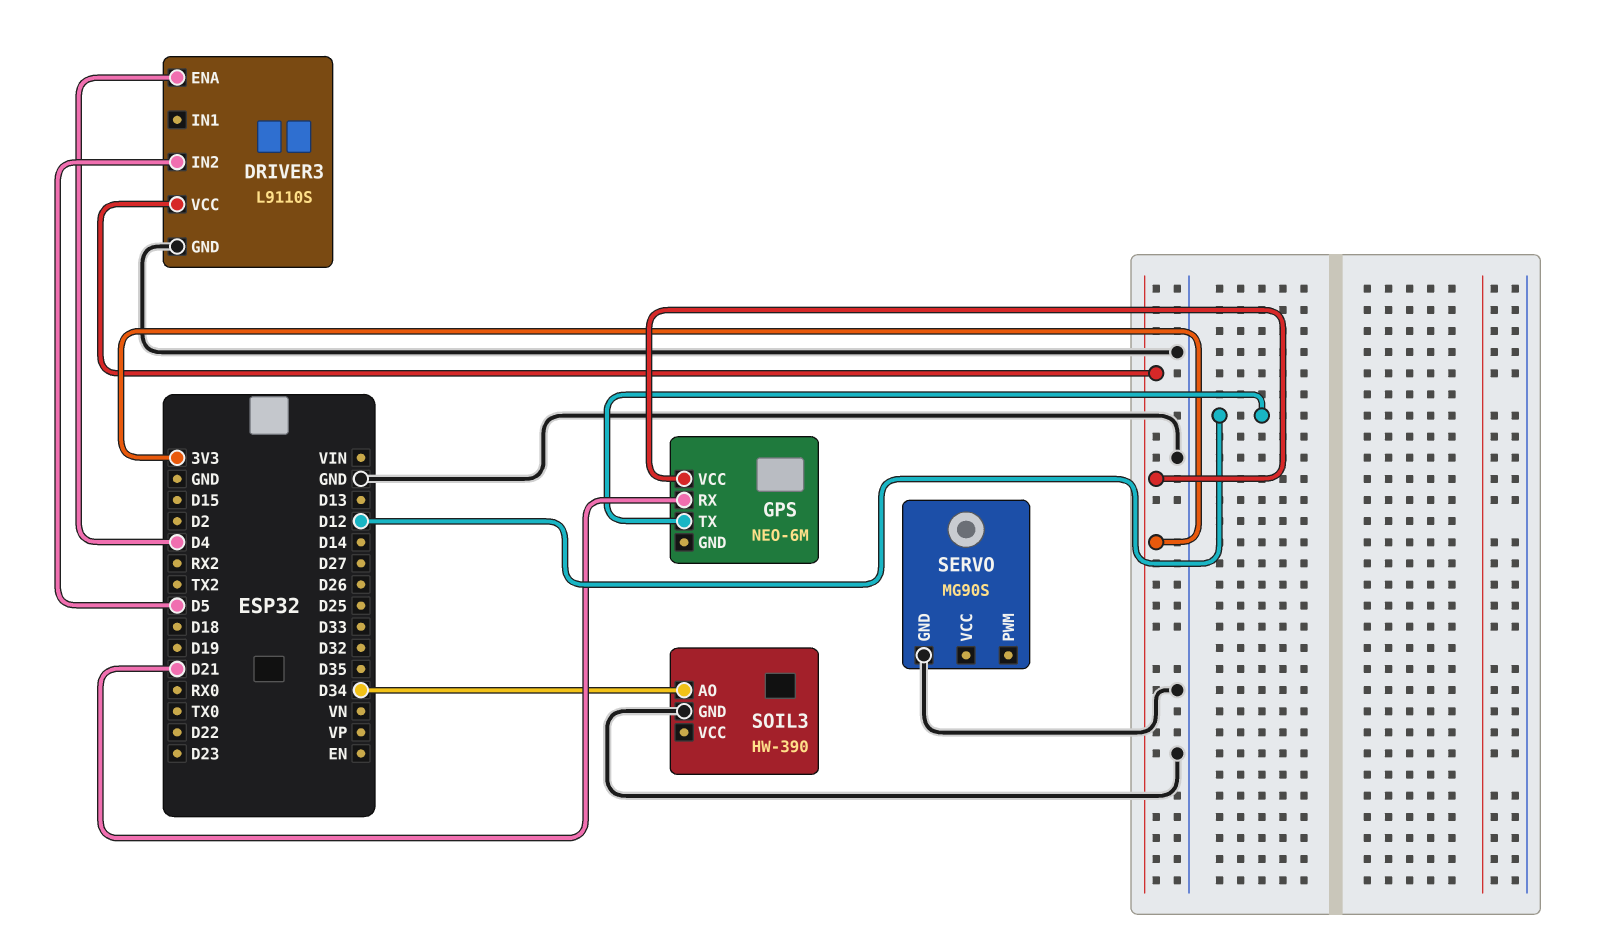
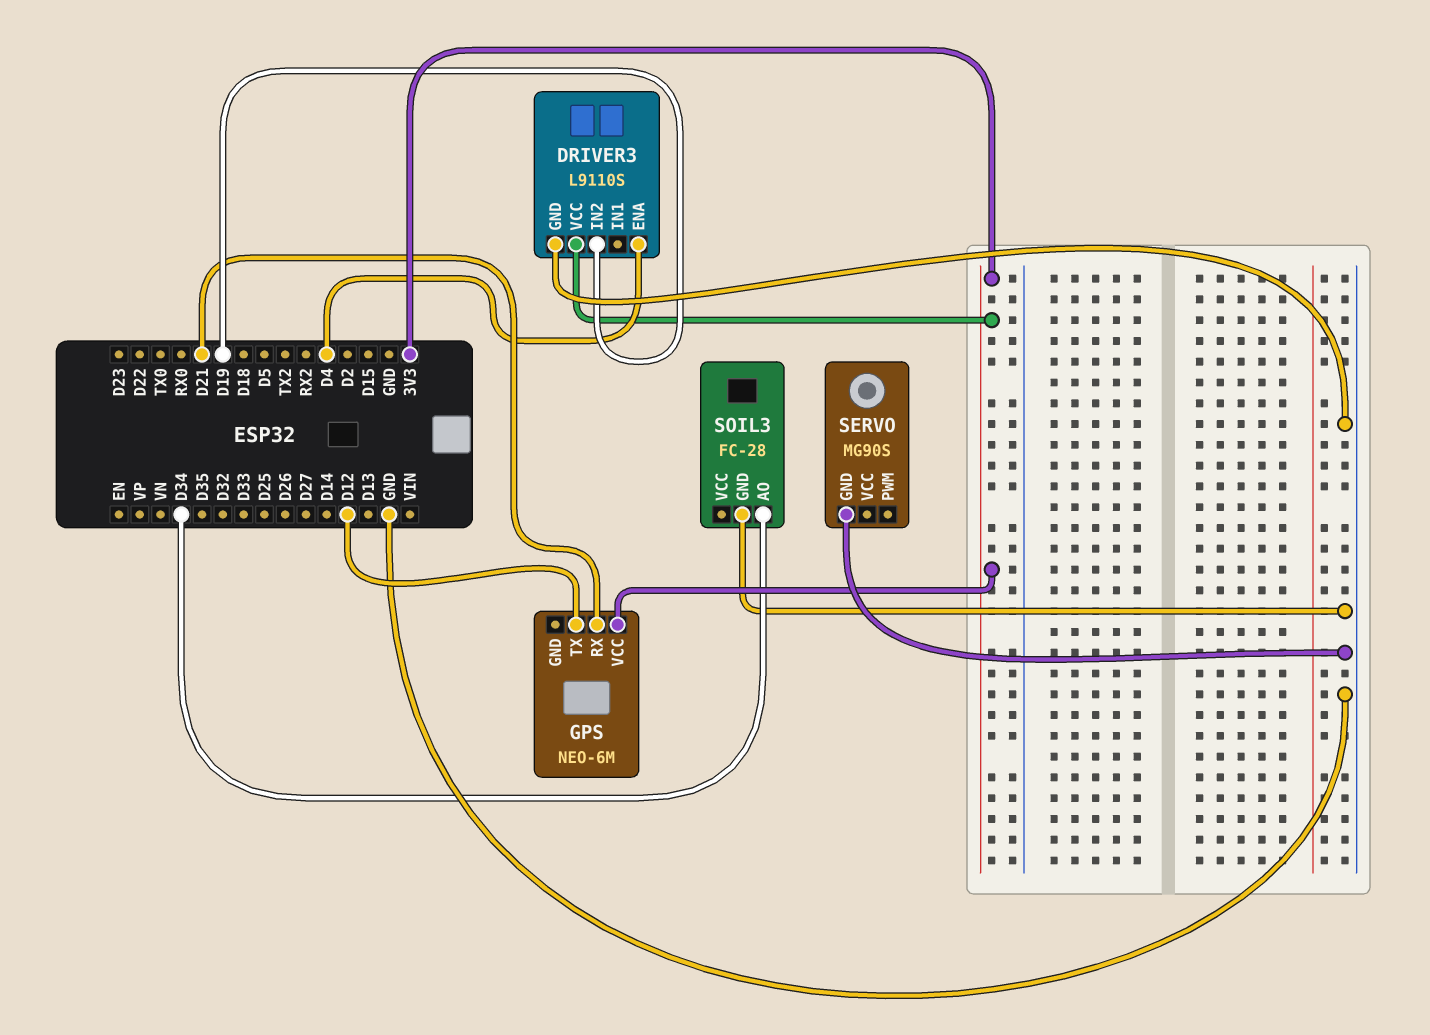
DRIVER3 pin IN2: D5 -> D19
SOIL3: HW-390 -> FC-28

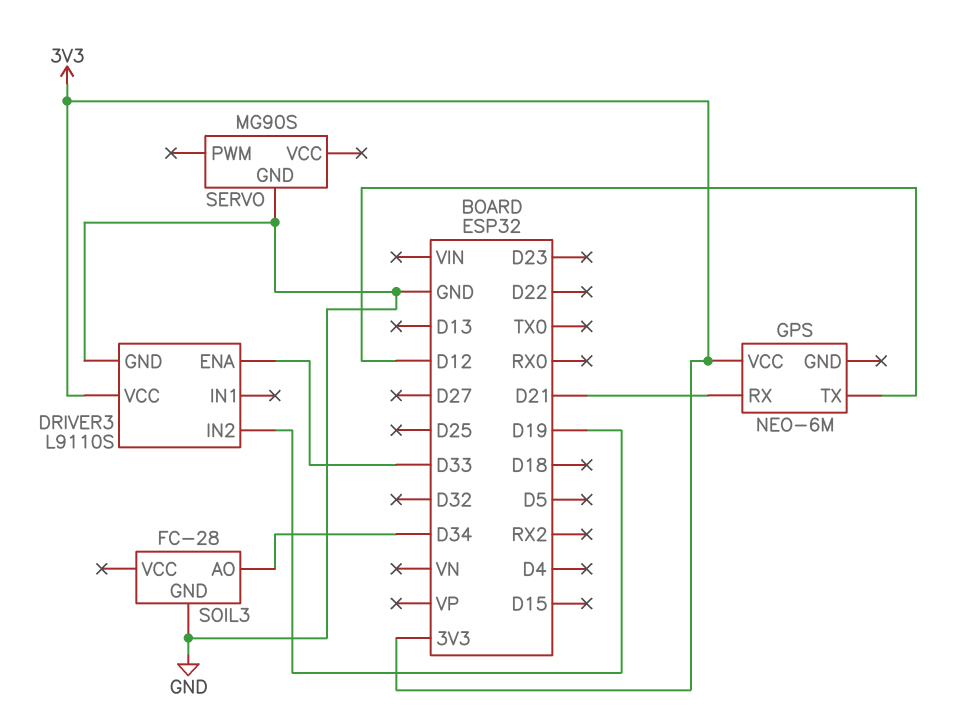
DRIVER3 pin ENA: D4 -> D33

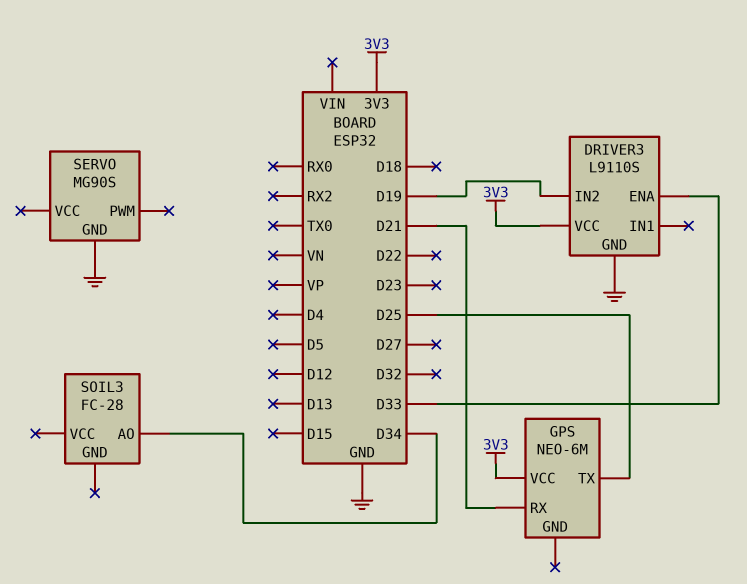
GPS pin TX: D12 -> D25
SOIL3 pin GND: GND -> none

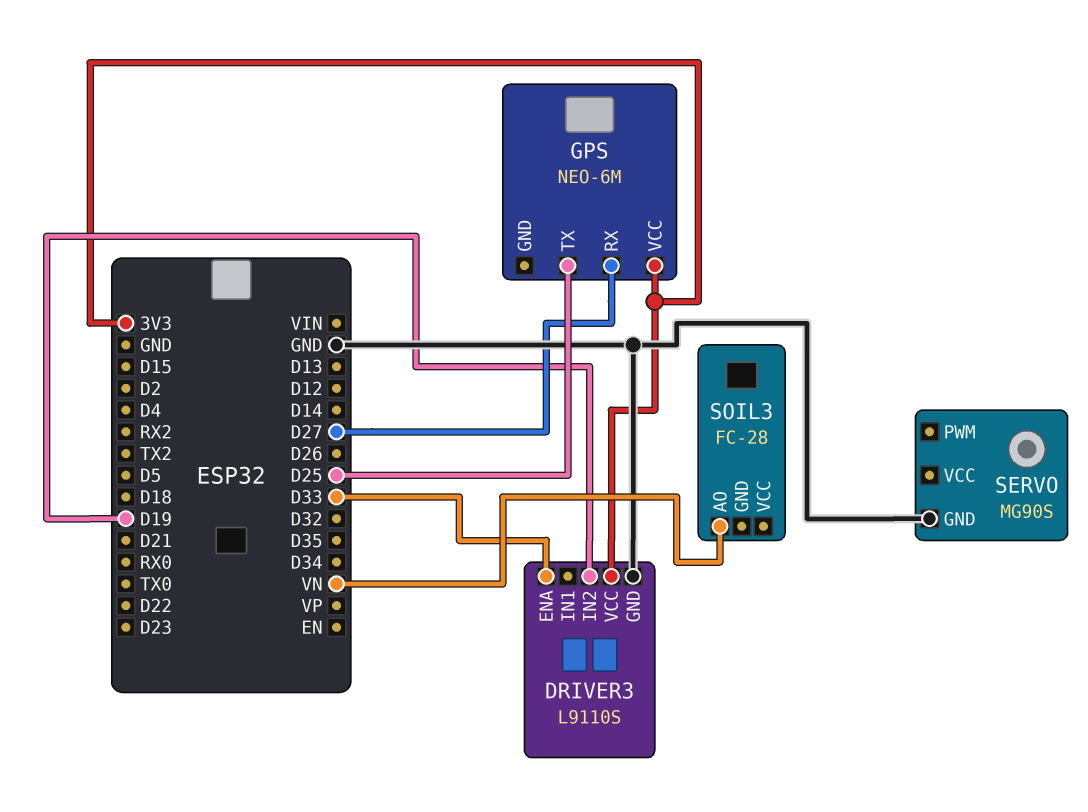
GPS pin RX: D21 -> D27
SOIL3 pin AO: D34 -> VN

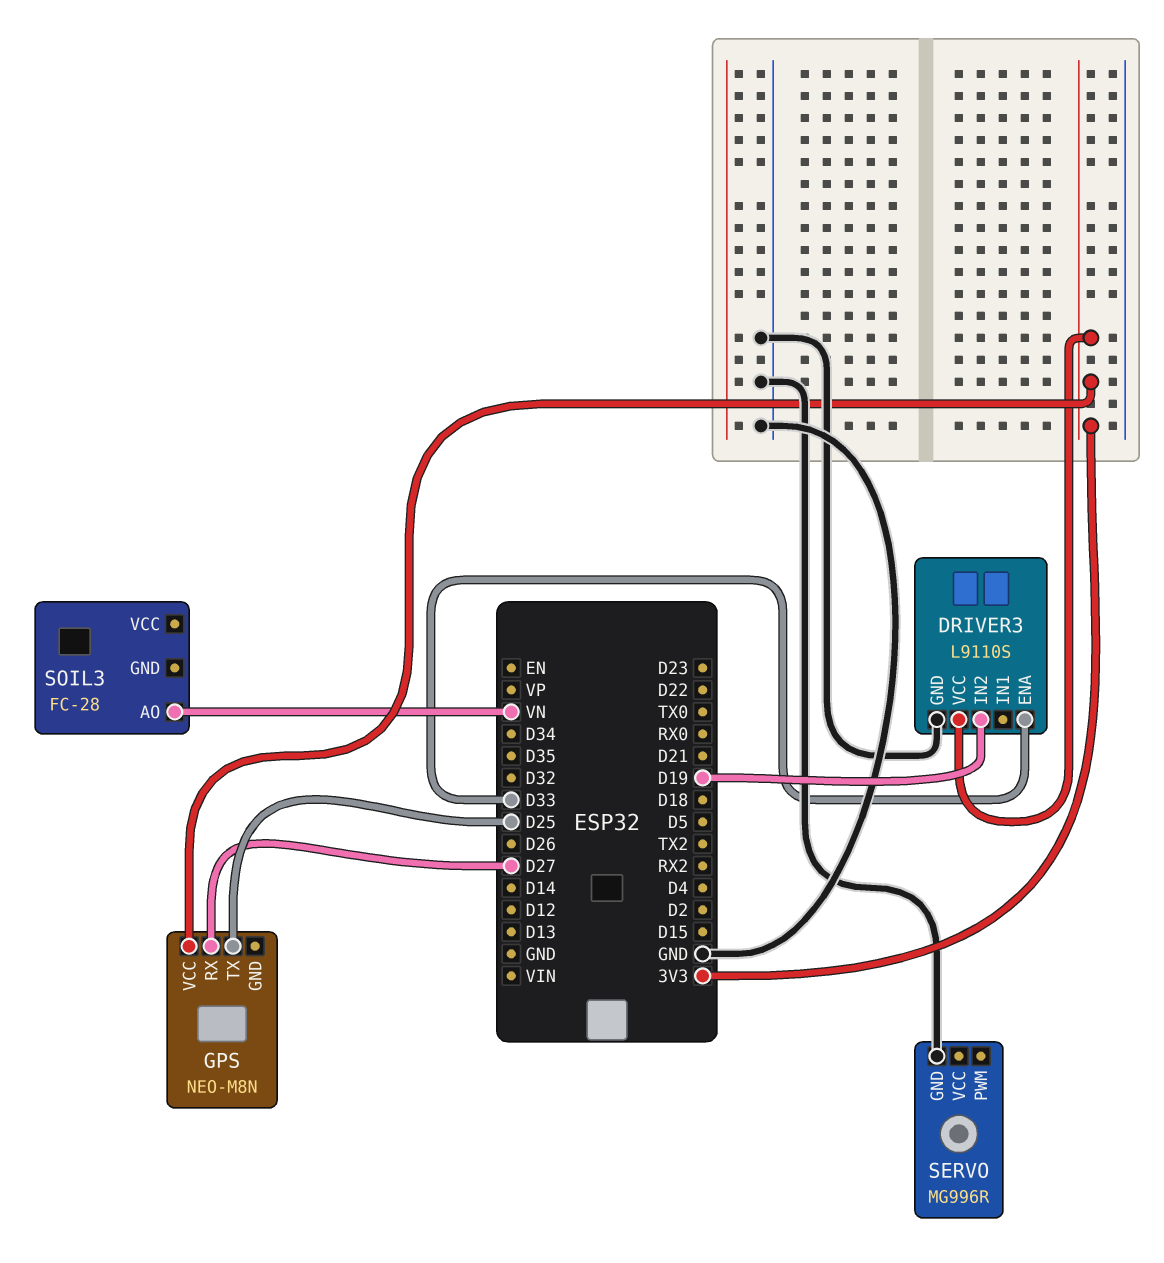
GPS: NEO-6M -> NEO-M8N
SERVO: MG90S -> MG996R

